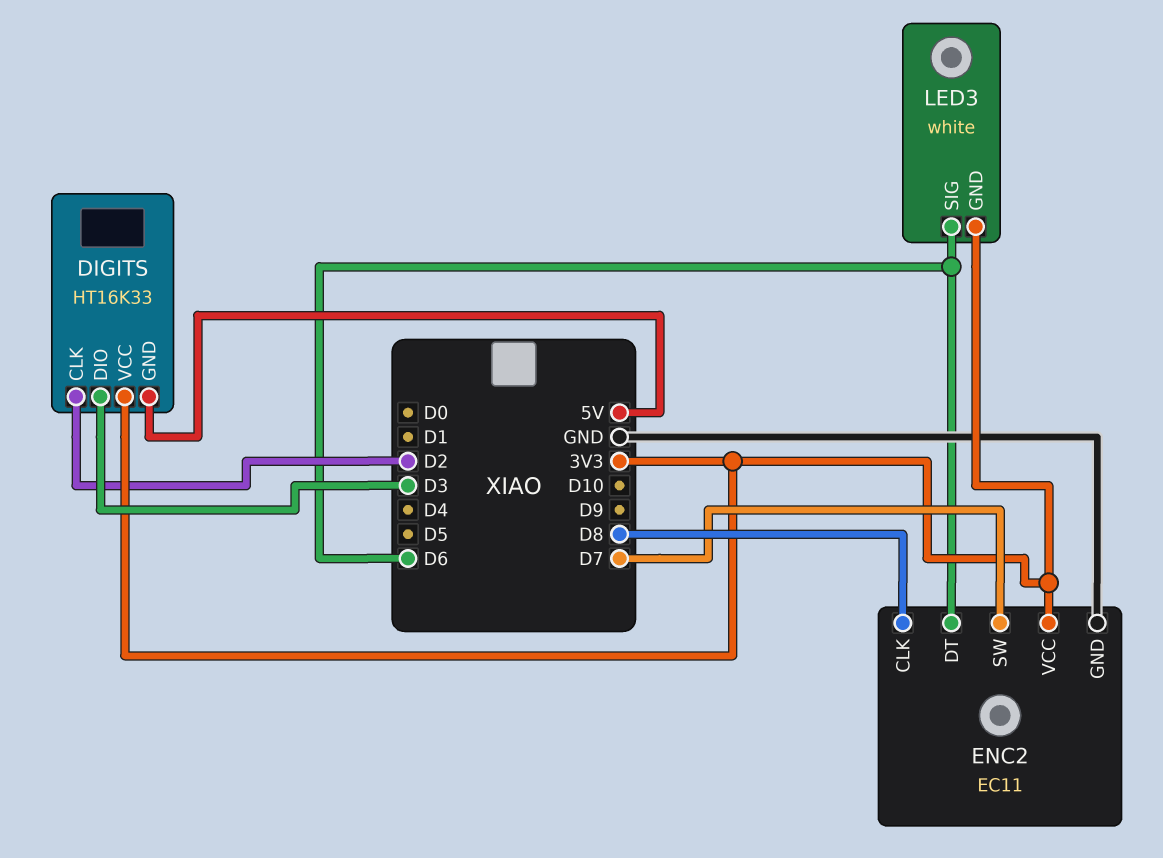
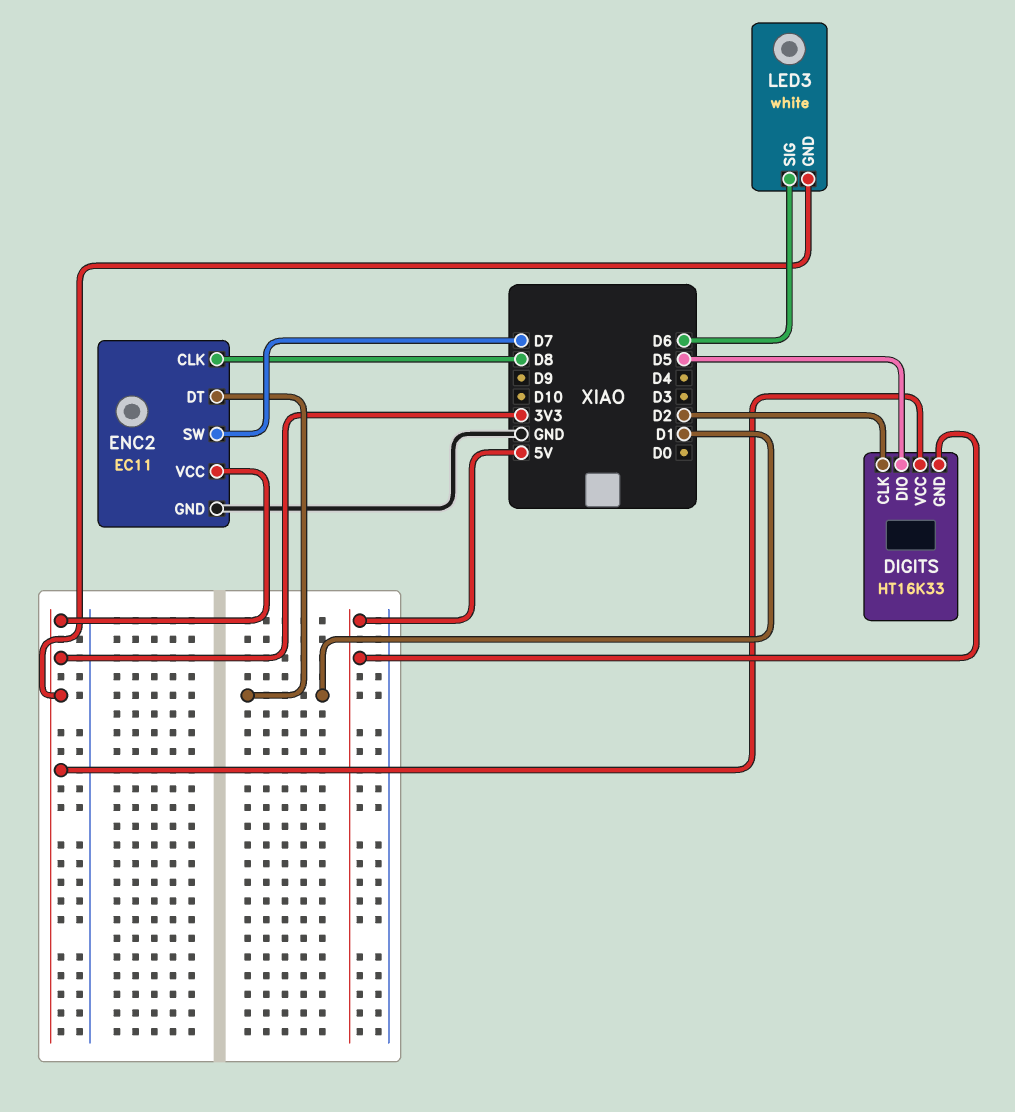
DIGITS pin DIO: D3 -> D5
ENC2 pin DT: D6 -> D1

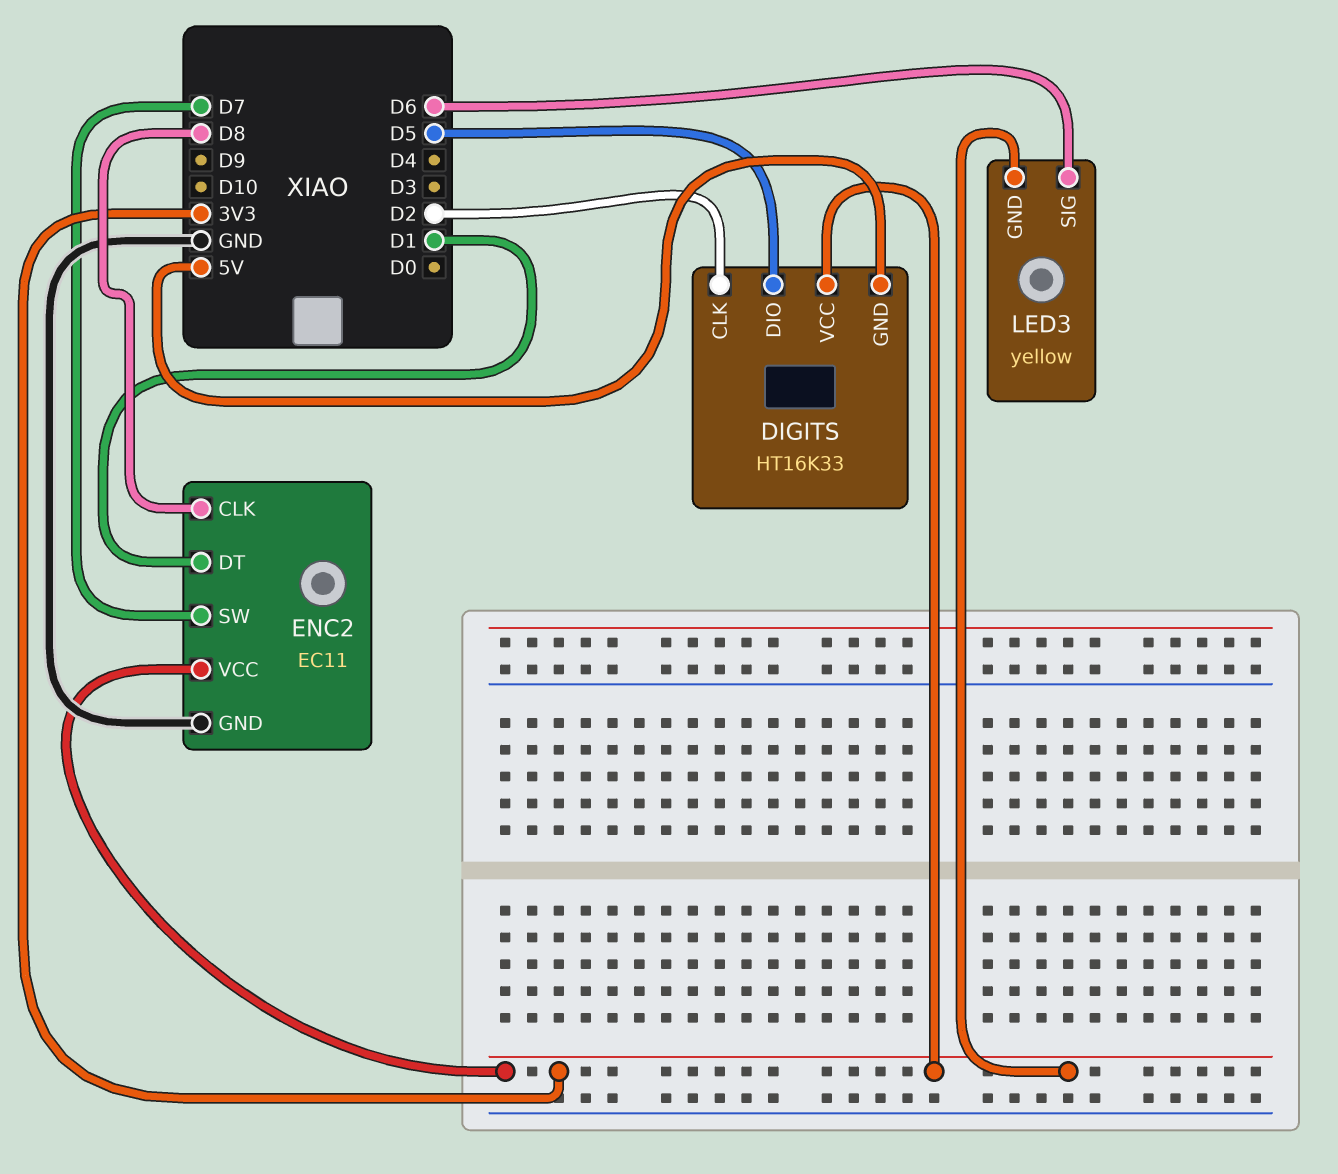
LED3: white -> yellow

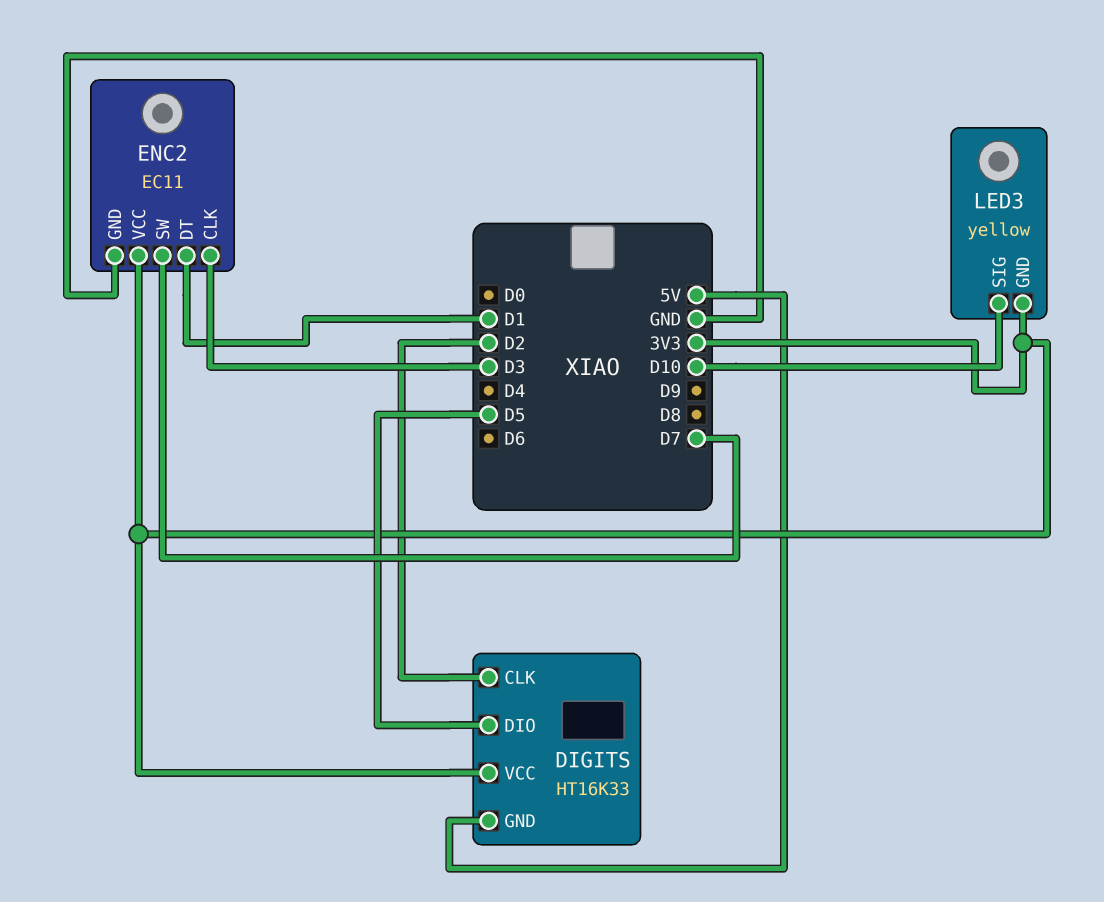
ENC2 pin CLK: D8 -> D3
LED3 pin SIG: D6 -> D10

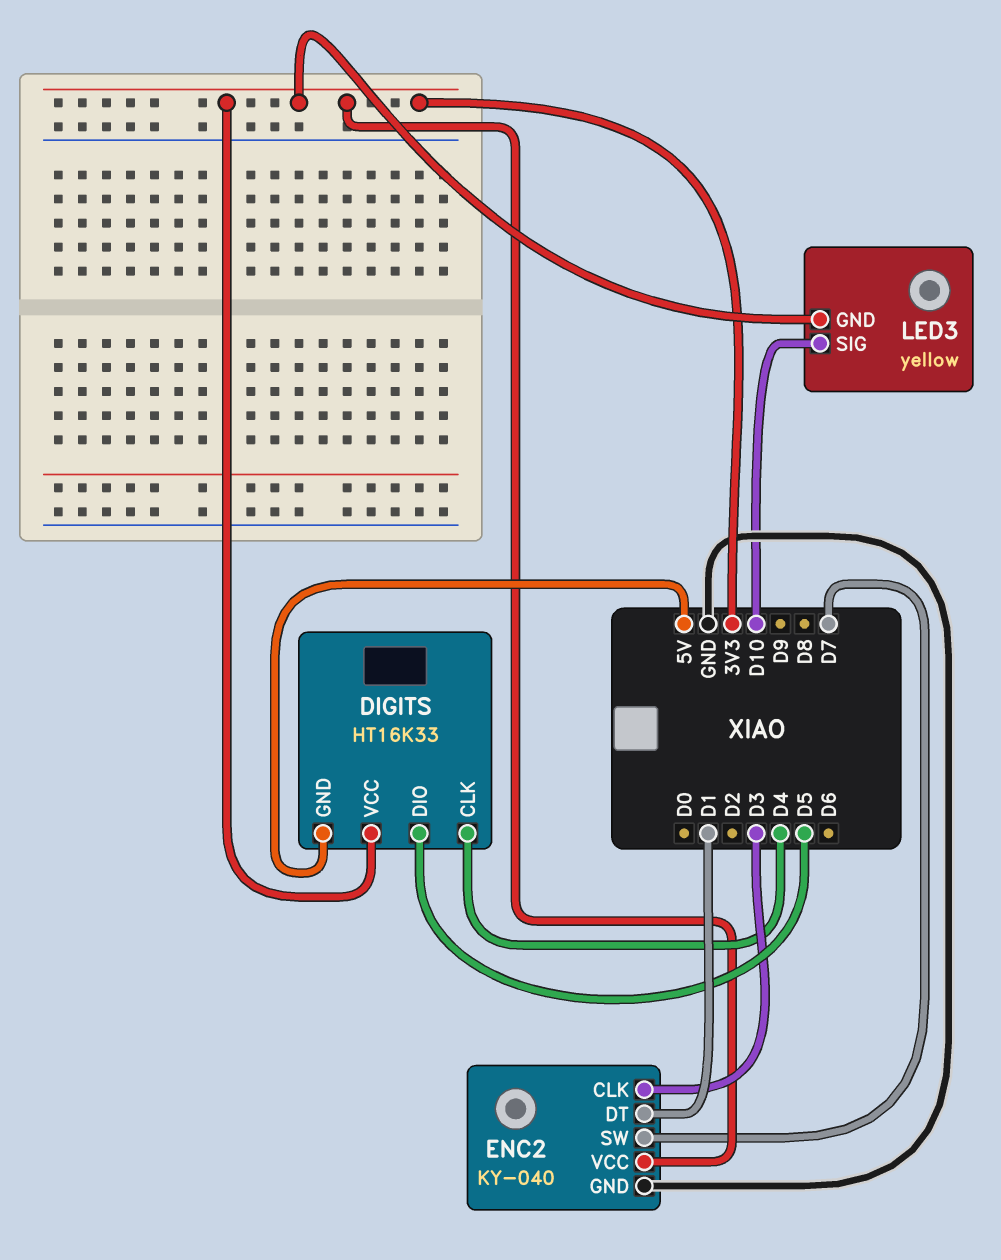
DIGITS pin CLK: D2 -> D4
ENC2: EC11 -> KY-040

